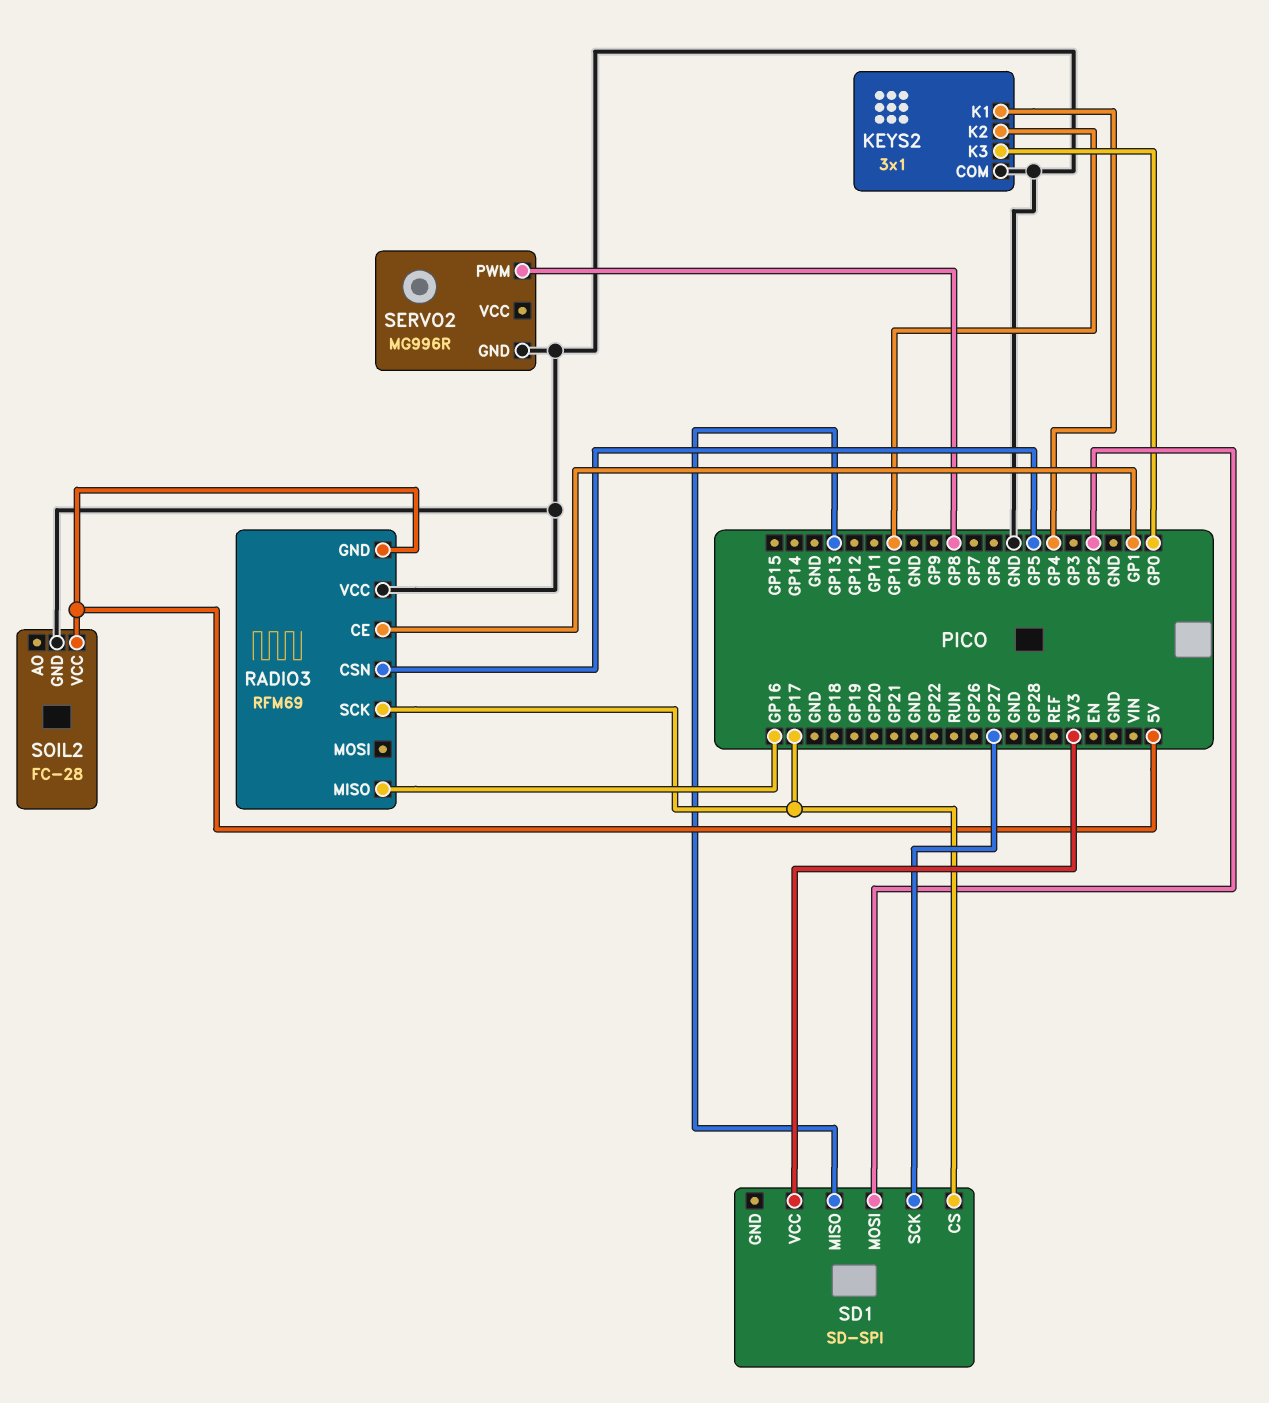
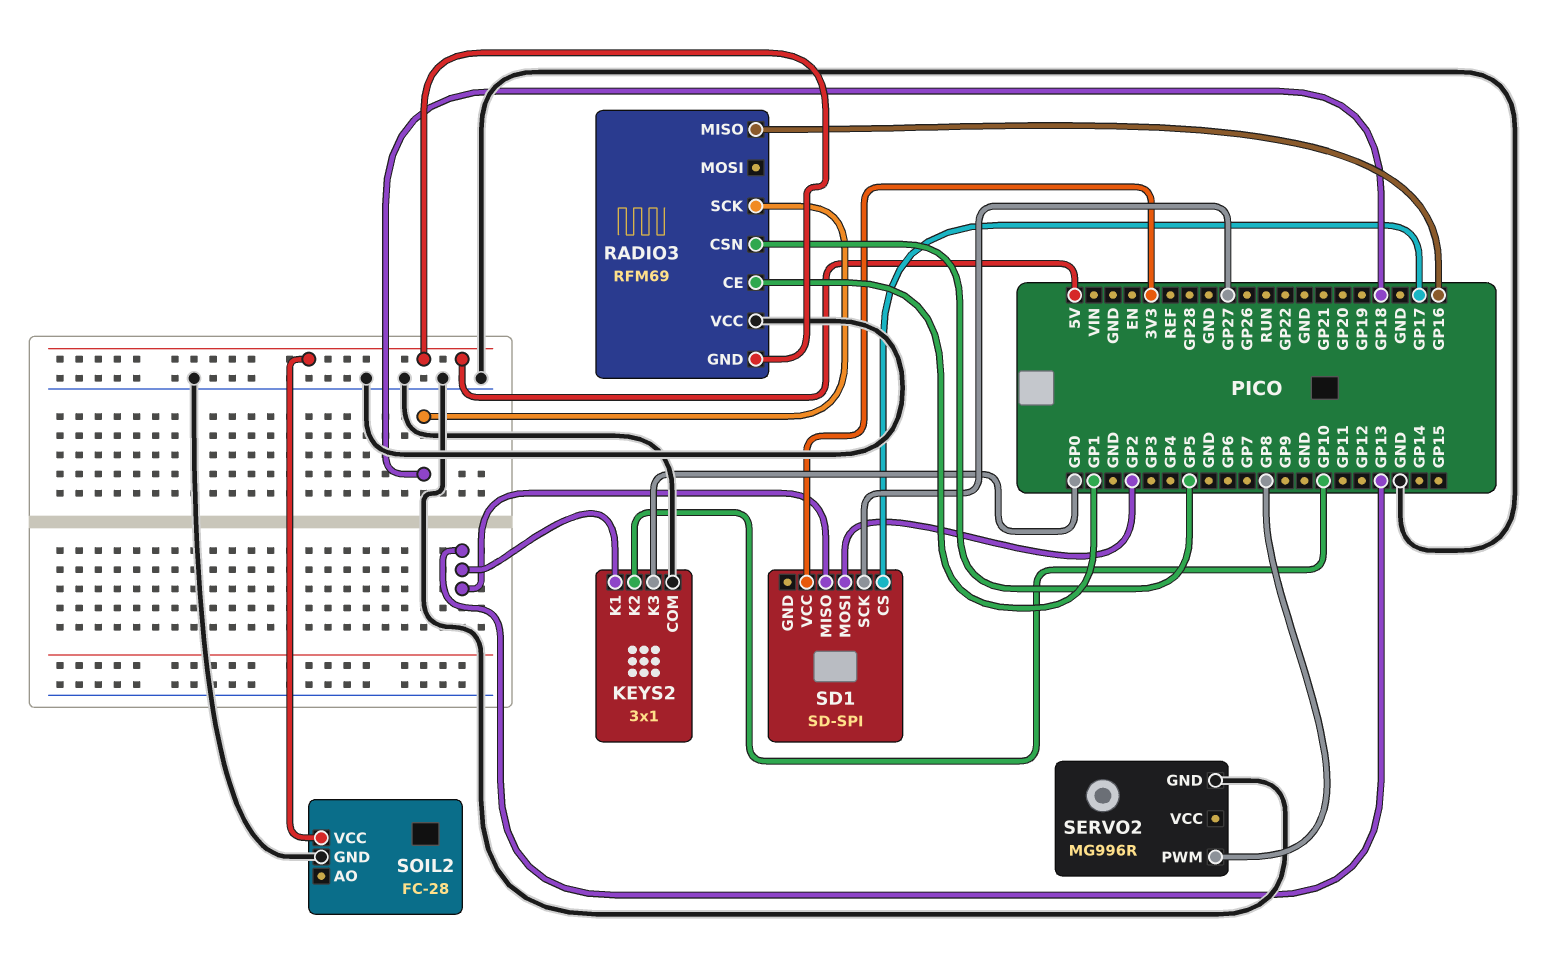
KEYS2 pin K1: GP4 -> GP13
RADIO3 pin SCK: GP17 -> GP18

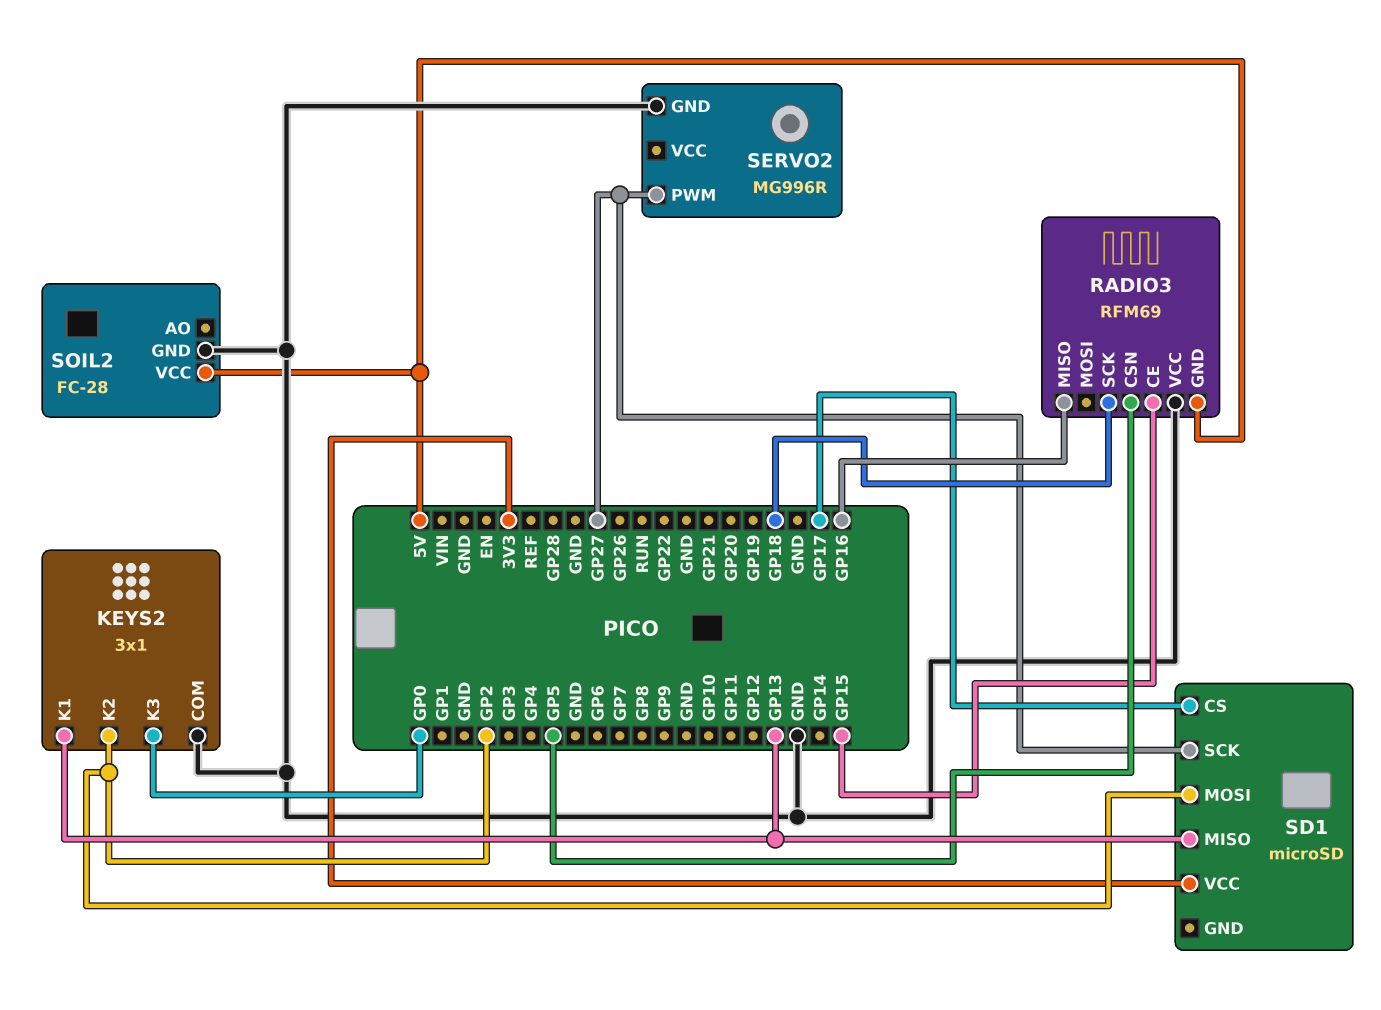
KEYS2 pin K2: GP10 -> GP2
RADIO3 pin CE: GP1 -> GP15
SD1: SD-SPI -> microSD
SERVO2 pin PWM: GP8 -> GP27

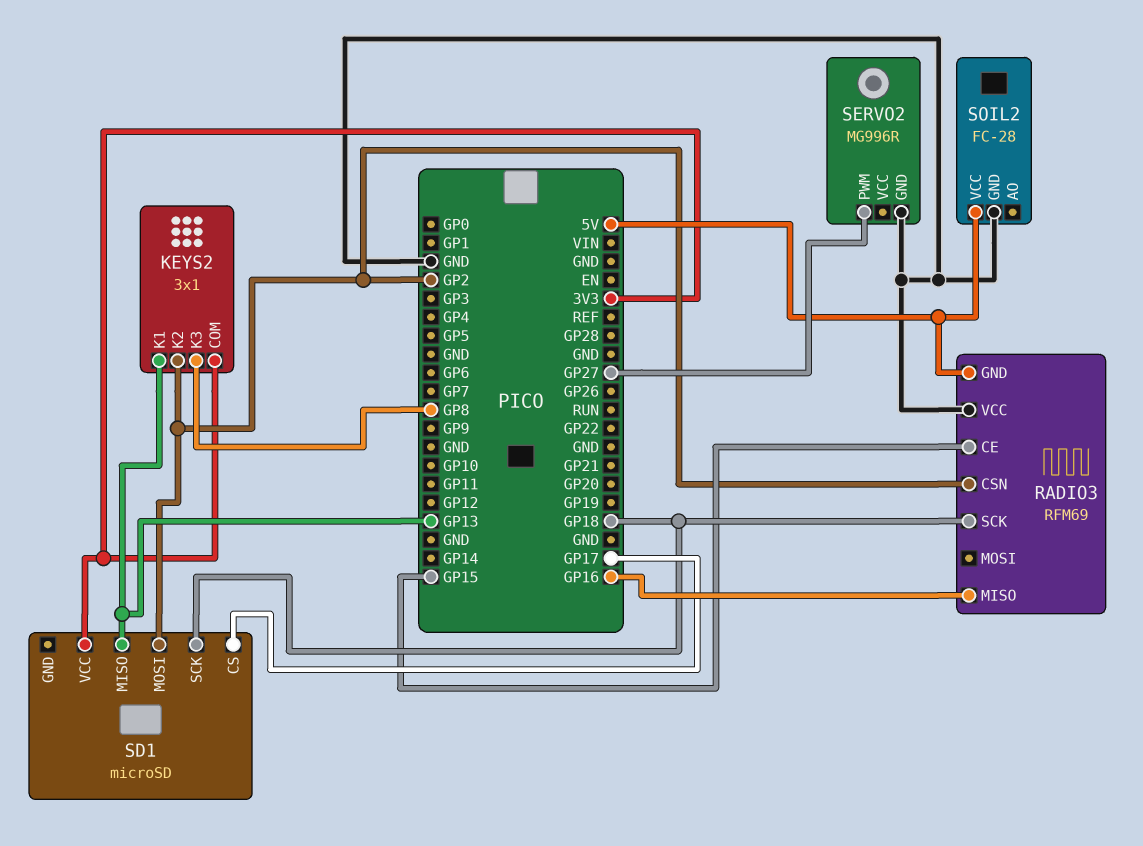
KEYS2 pin COM: GND -> 3V3
KEYS2 pin K3: GP0 -> GP8
RADIO3 pin CSN: GP5 -> GP2
SD1 pin SCK: GP27 -> GP18

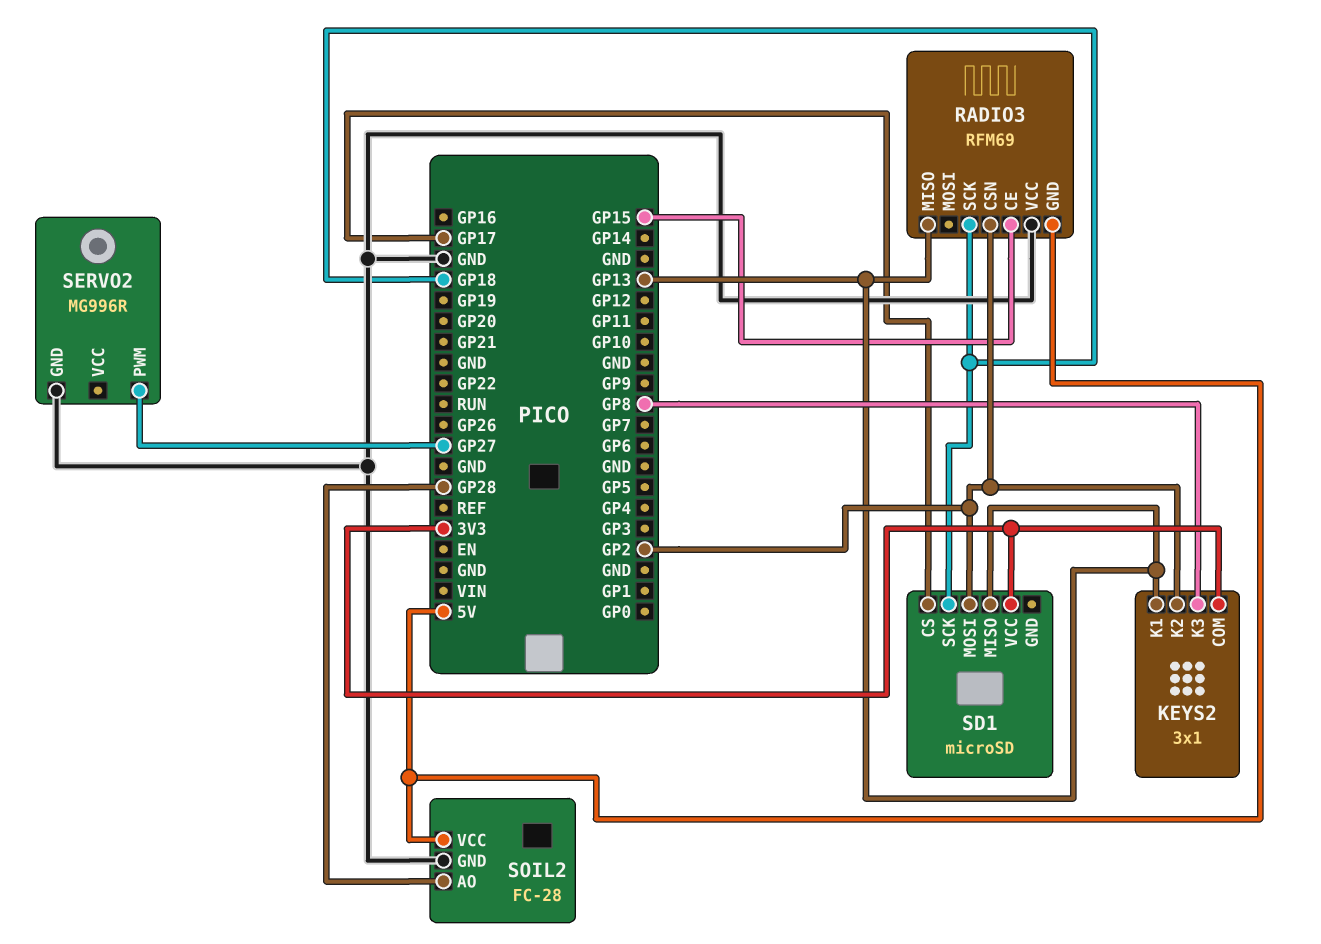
RADIO3 pin MISO: GP16 -> GP13
SOIL2 pin AO: none -> GP28

